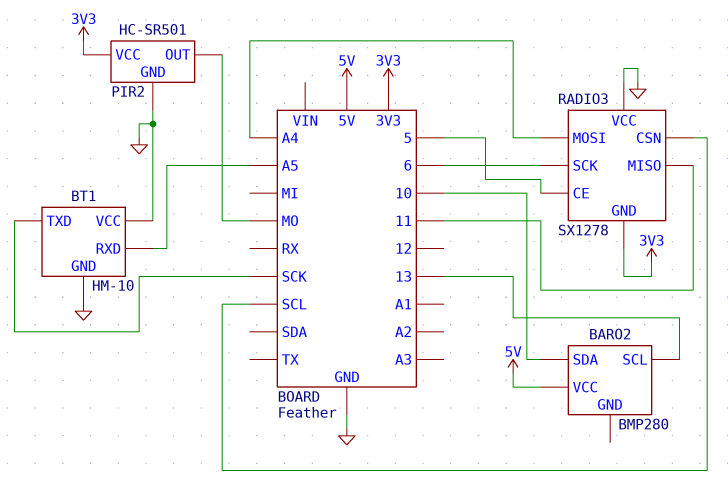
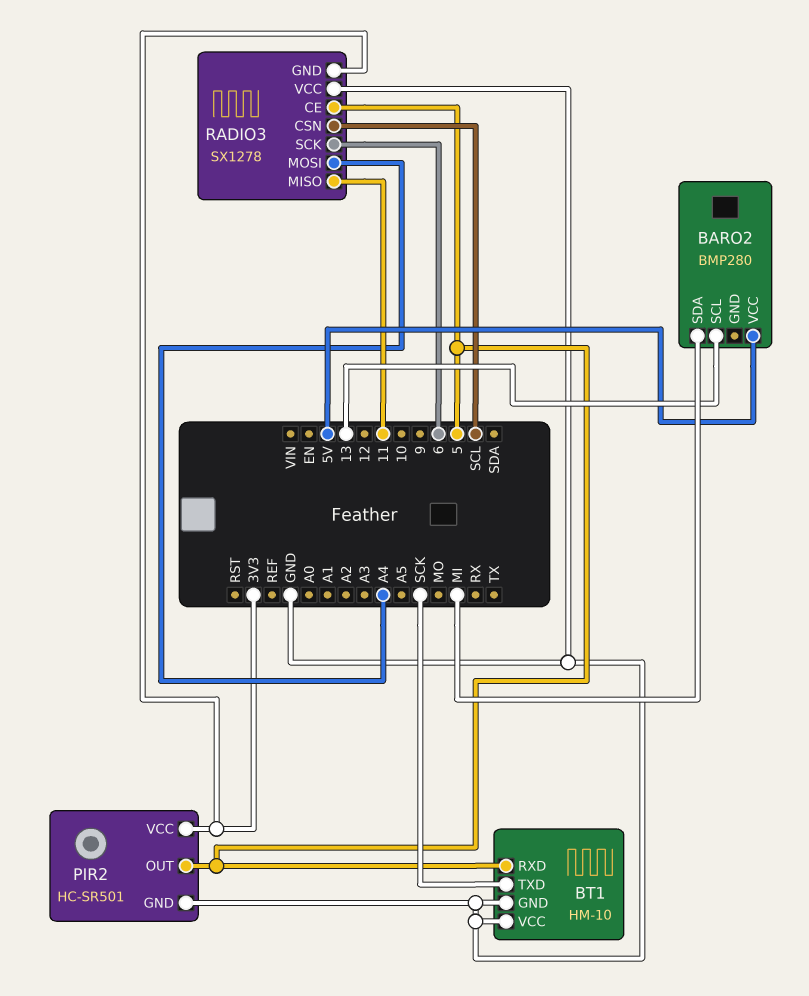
BARO2 pin SDA: 10 -> MI
BT1 pin RXD: A5 -> 5
PIR2 pin OUT: MO -> 5

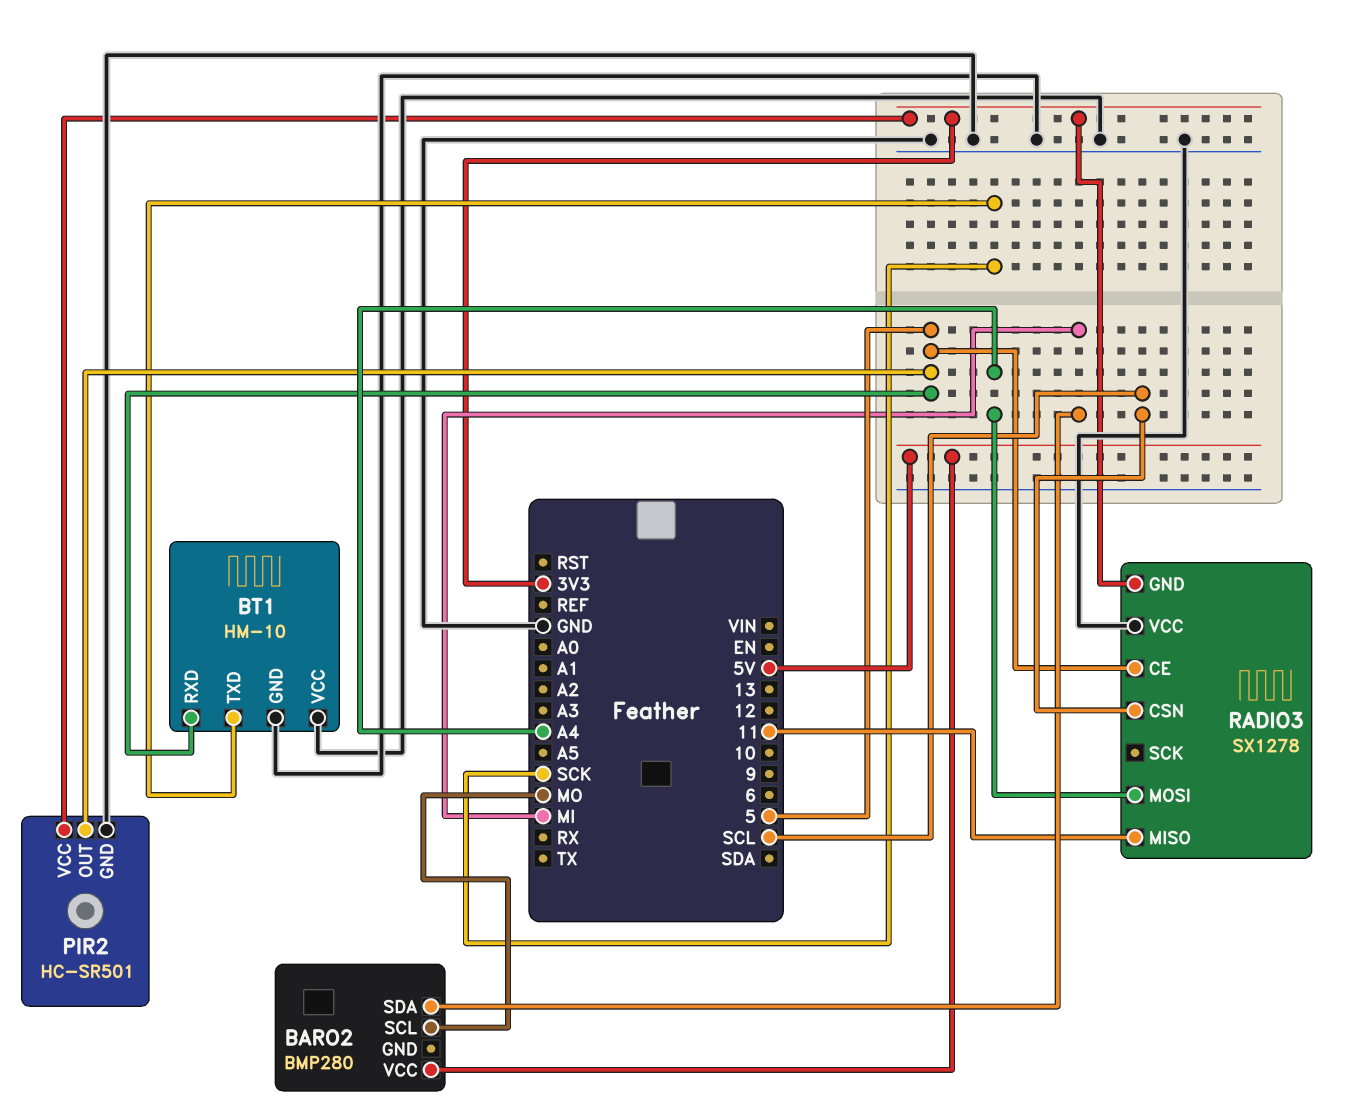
BARO2 pin SCL: 13 -> MO
RADIO3 pin SCK: 6 -> none

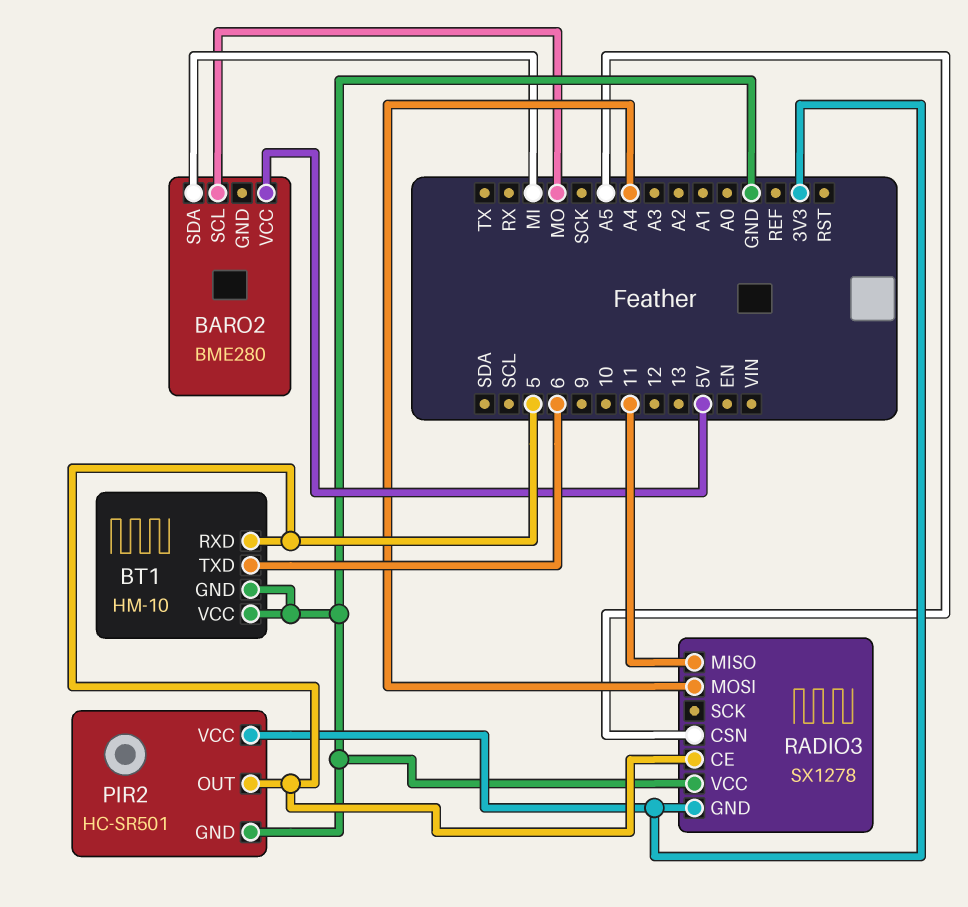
BARO2: BMP280 -> BME280
BT1 pin TXD: SCK -> 6
RADIO3 pin CSN: SCL -> A5

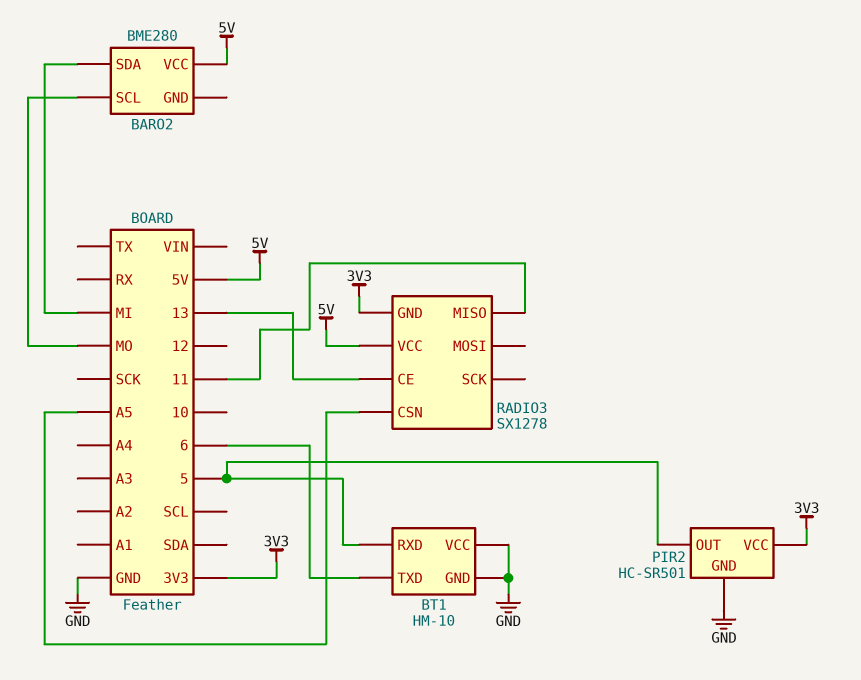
RADIO3 pin CE: 5 -> 13
RADIO3 pin MOSI: A4 -> none
RADIO3 pin VCC: GND -> 5V

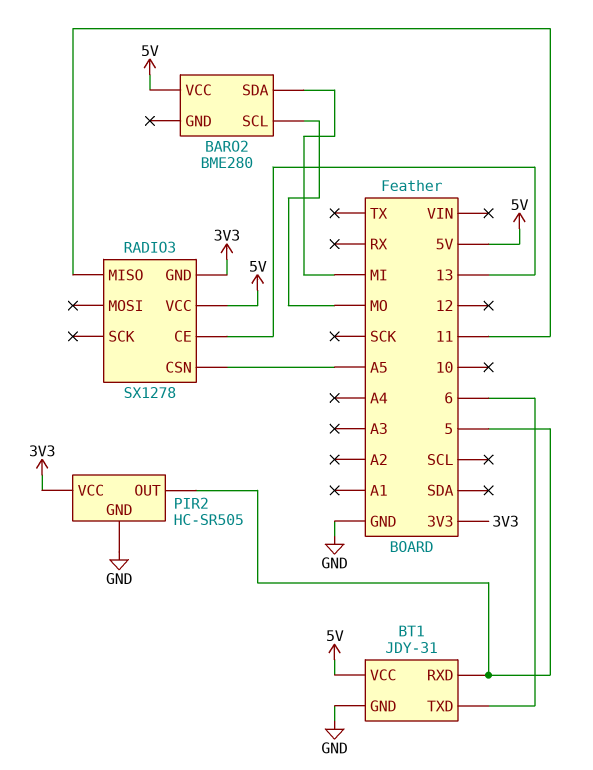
BT1: HM-10 -> JDY-31
BT1 pin VCC: GND -> 5V
PIR2: HC-SR501 -> HC-SR505

